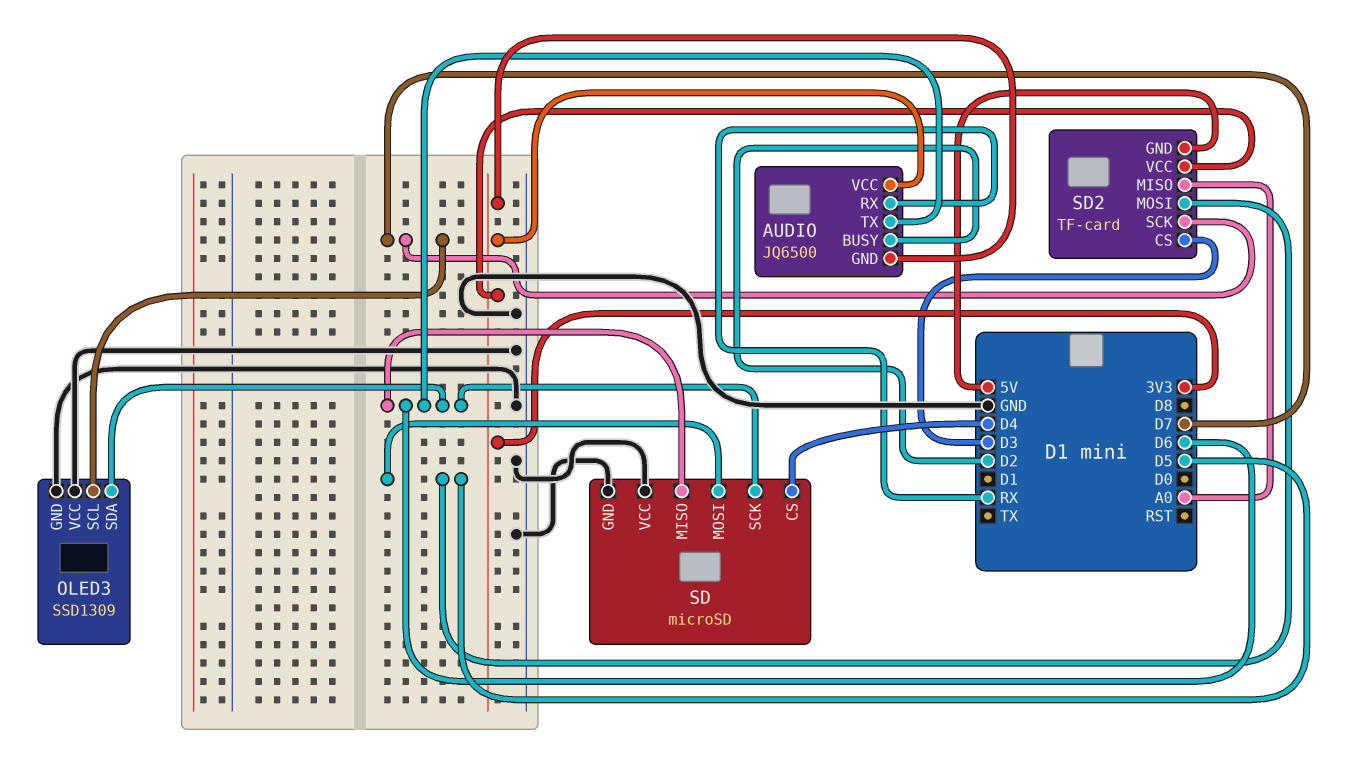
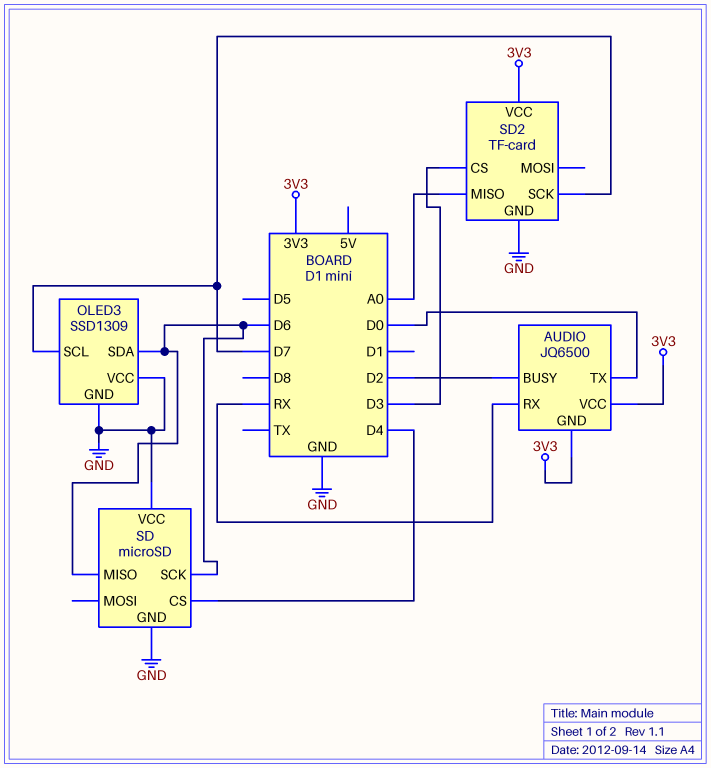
AUDIO pin TX: D6 -> D0
SD pin MOSI: D5 -> none
SD2 pin GND: 5V -> GND
SD2 pin MOSI: D5 -> none

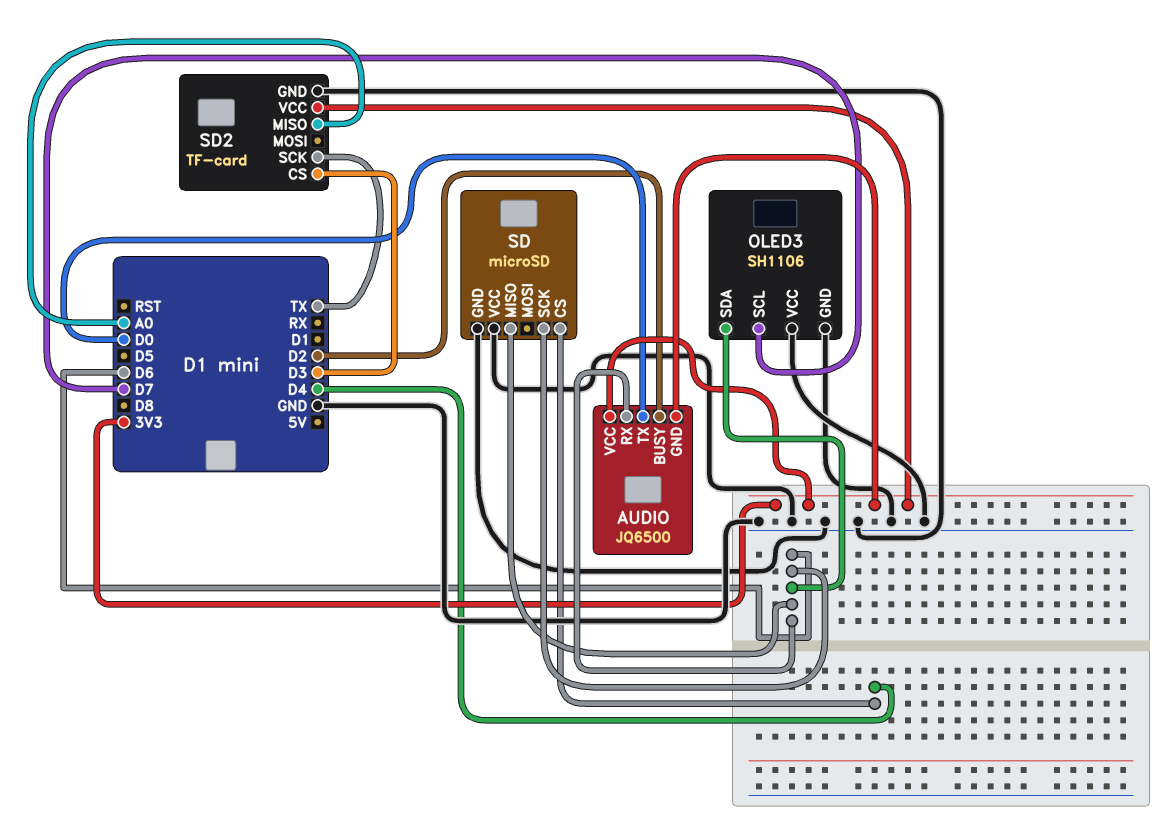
AUDIO pin RX: RX -> D6
OLED3: SSD1309 -> SH1106
SD2 pin SCK: D7 -> TX

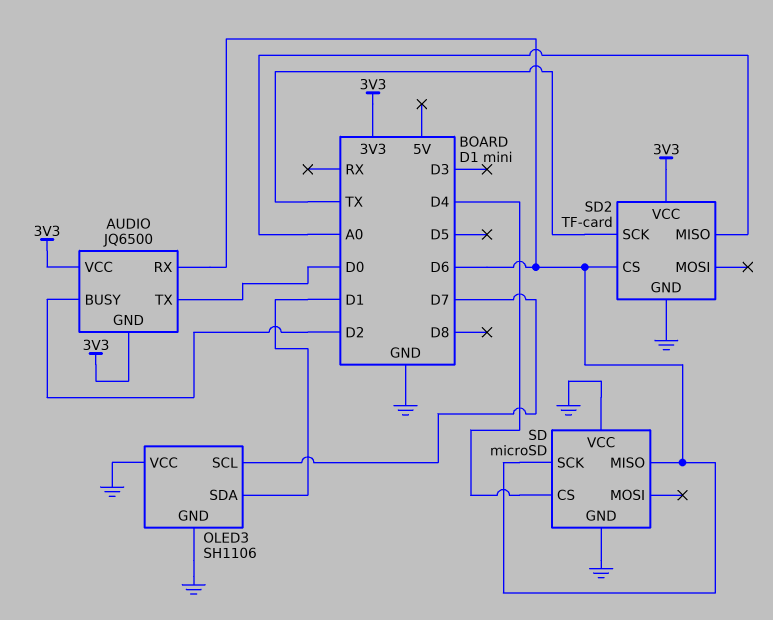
OLED3 pin SDA: D6 -> D1
SD2 pin CS: D3 -> D6

